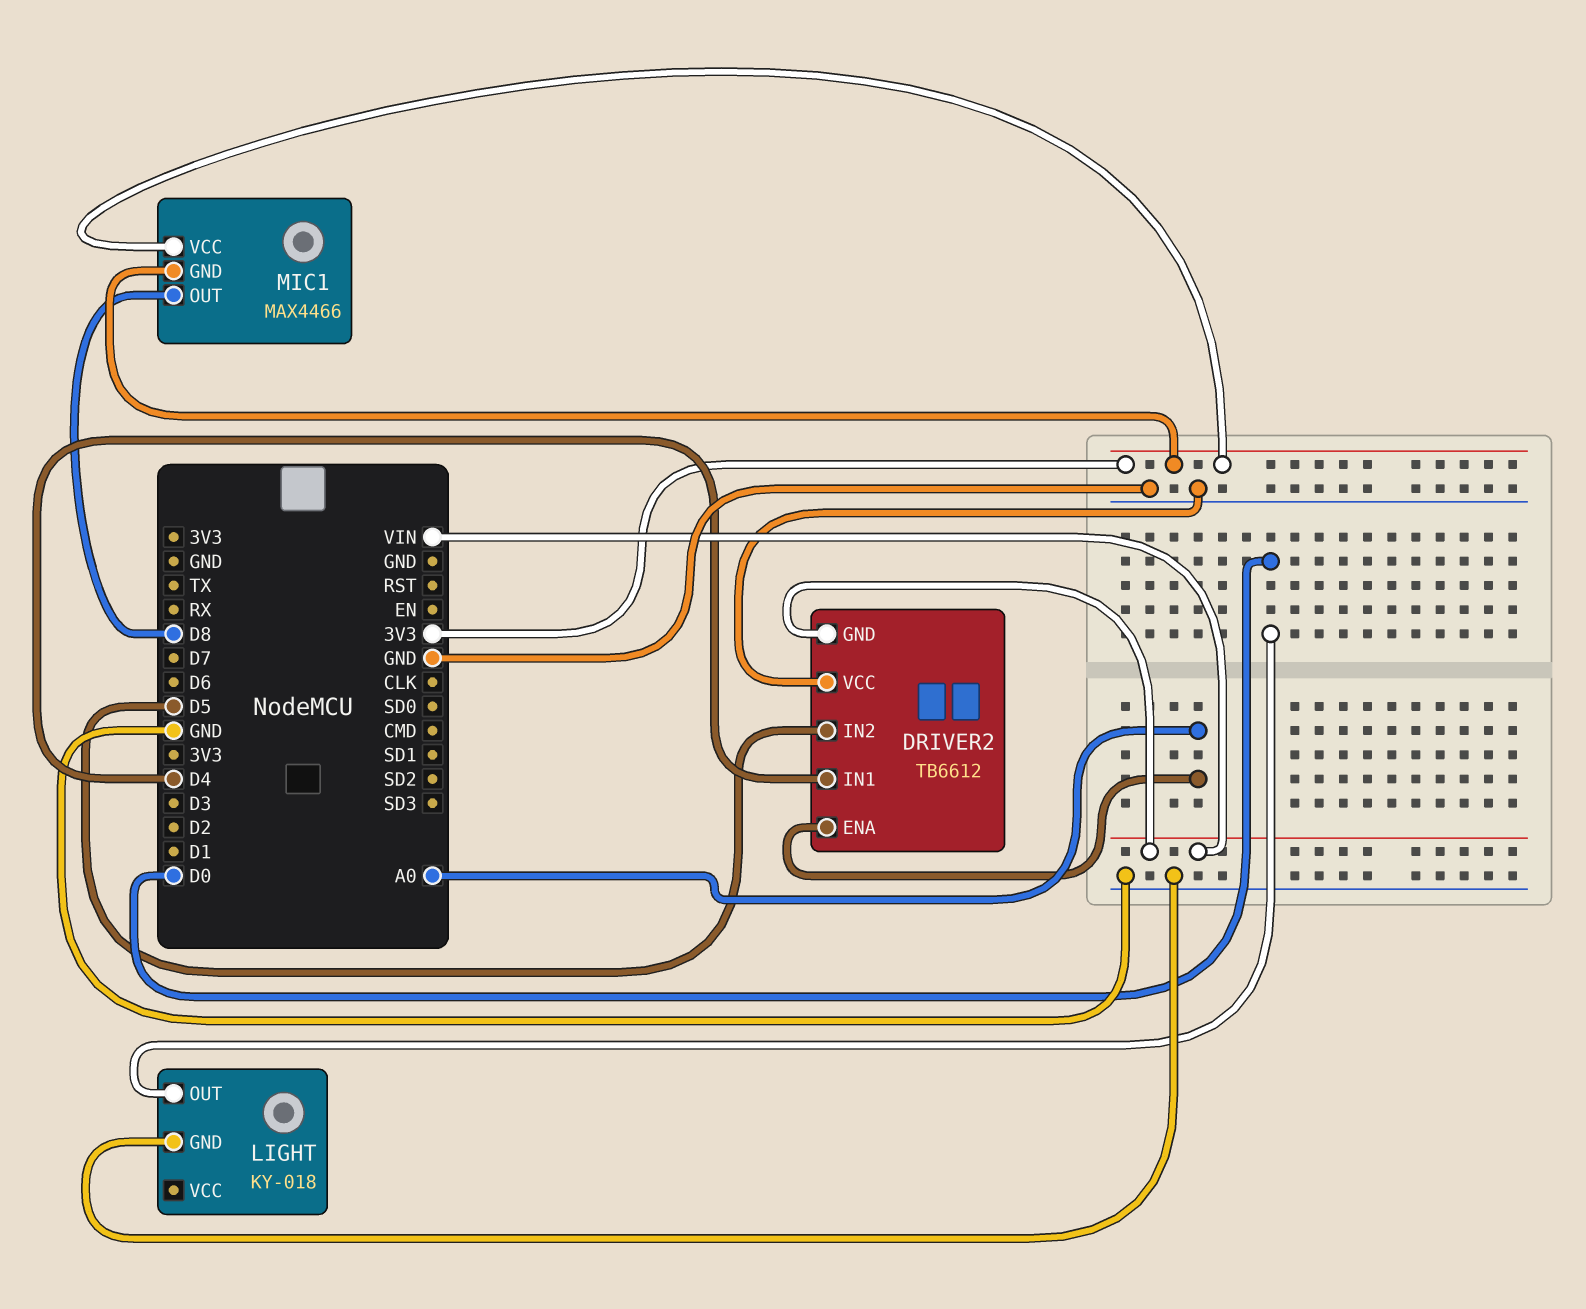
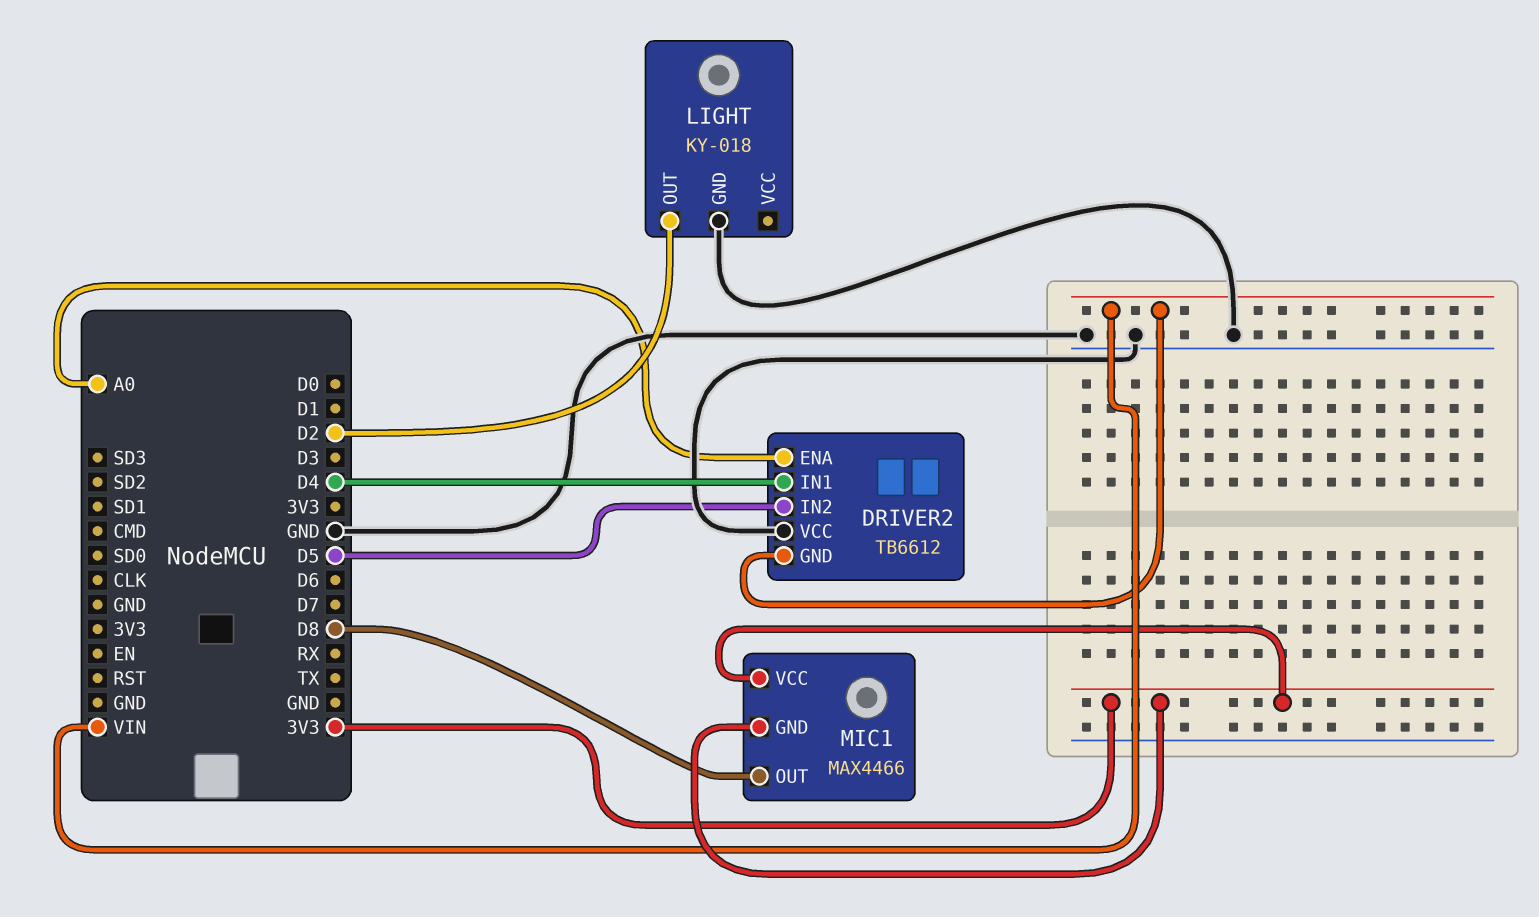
LIGHT pin OUT: D0 -> D2

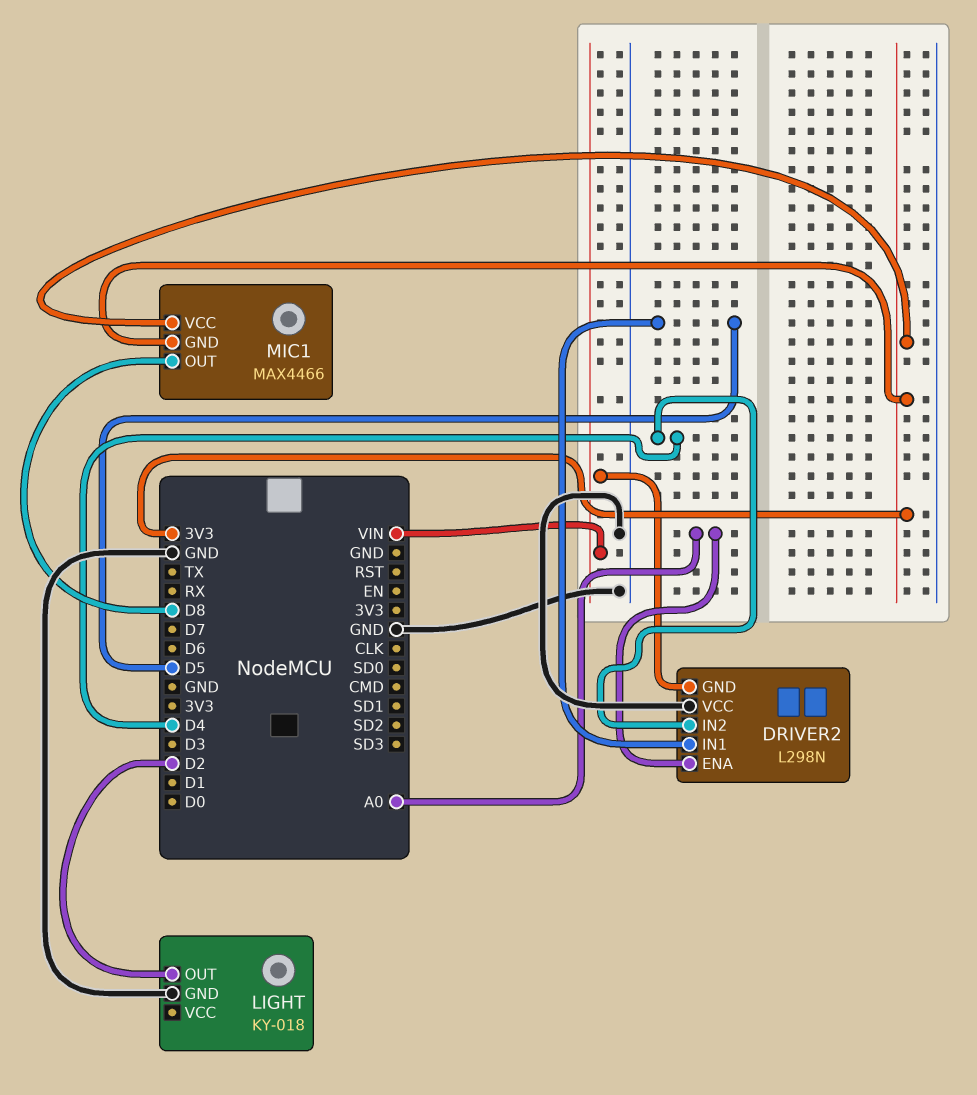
DRIVER2: TB6612 -> L298N
DRIVER2 pin IN1: D4 -> D5
DRIVER2 pin IN2: D5 -> D4

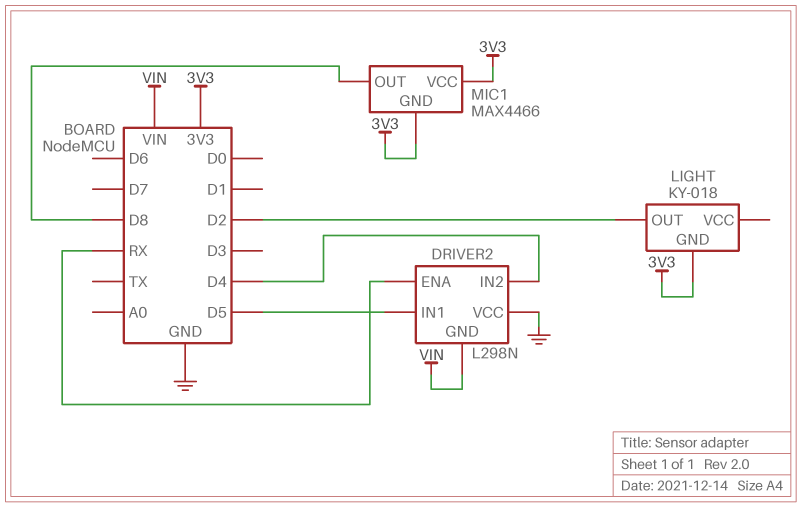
DRIVER2 pin ENA: A0 -> RX
LIGHT pin GND: GND -> 3V3

